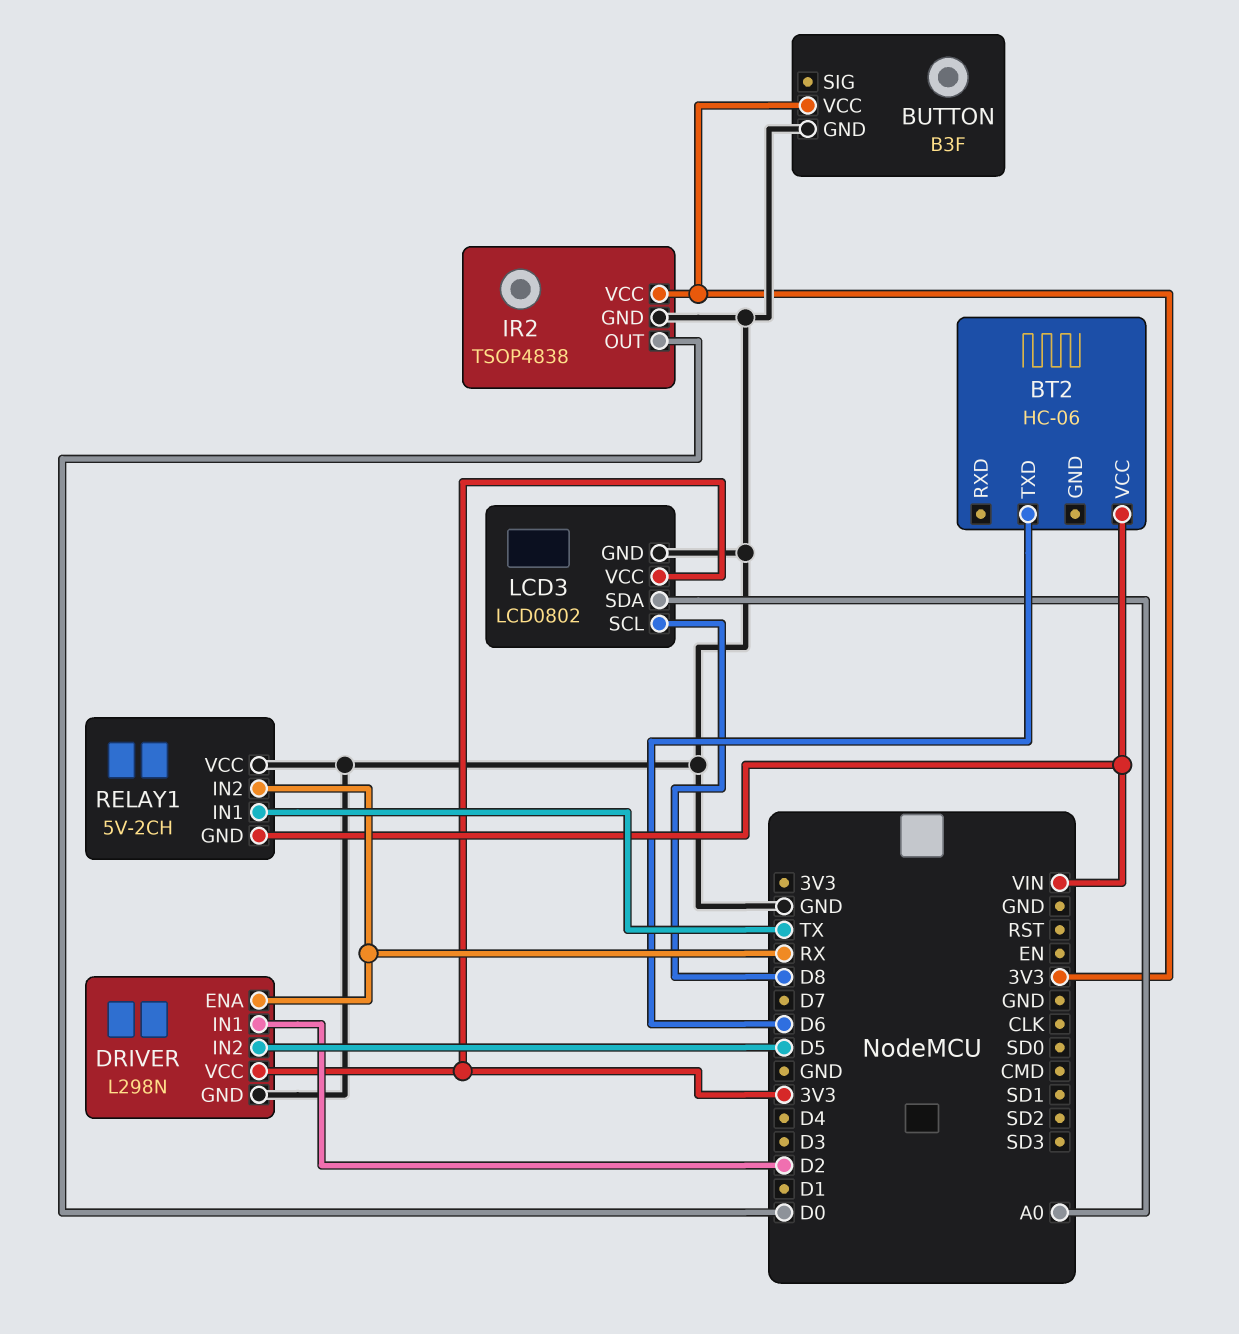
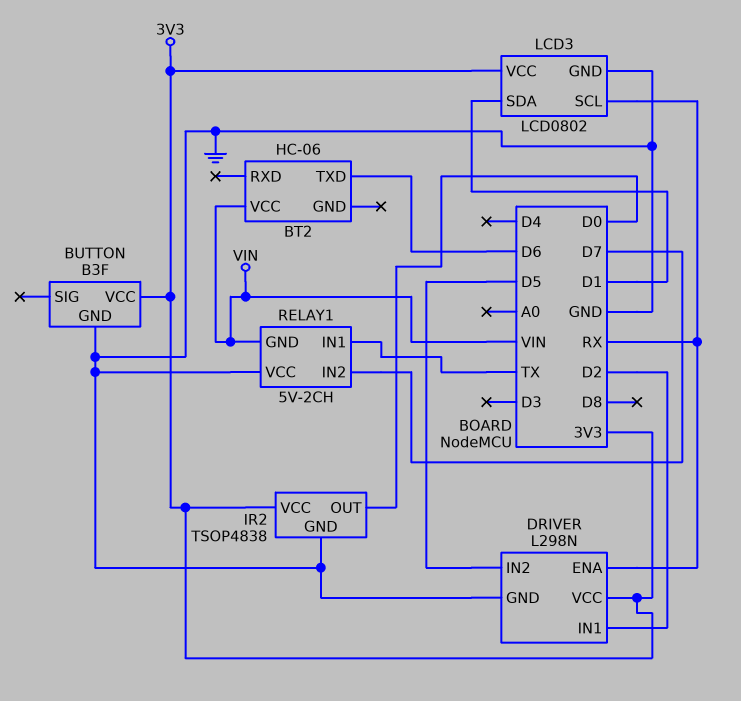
LCD3 pin SCL: D8 -> RX
LCD3 pin SDA: A0 -> D1
RELAY1 pin IN2: RX -> D7

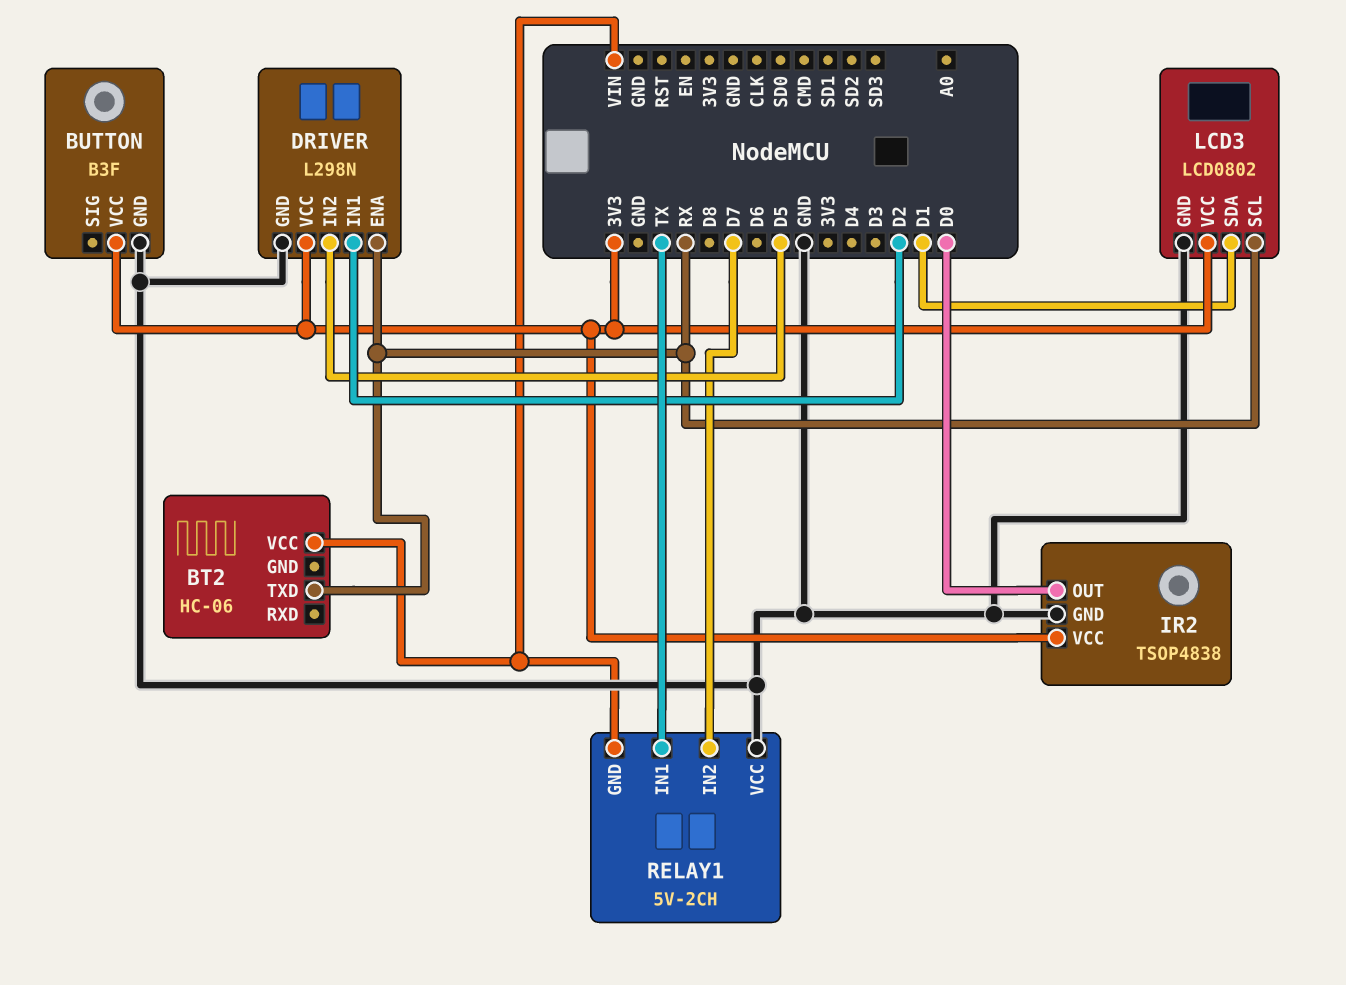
BT2 pin TXD: D6 -> RX

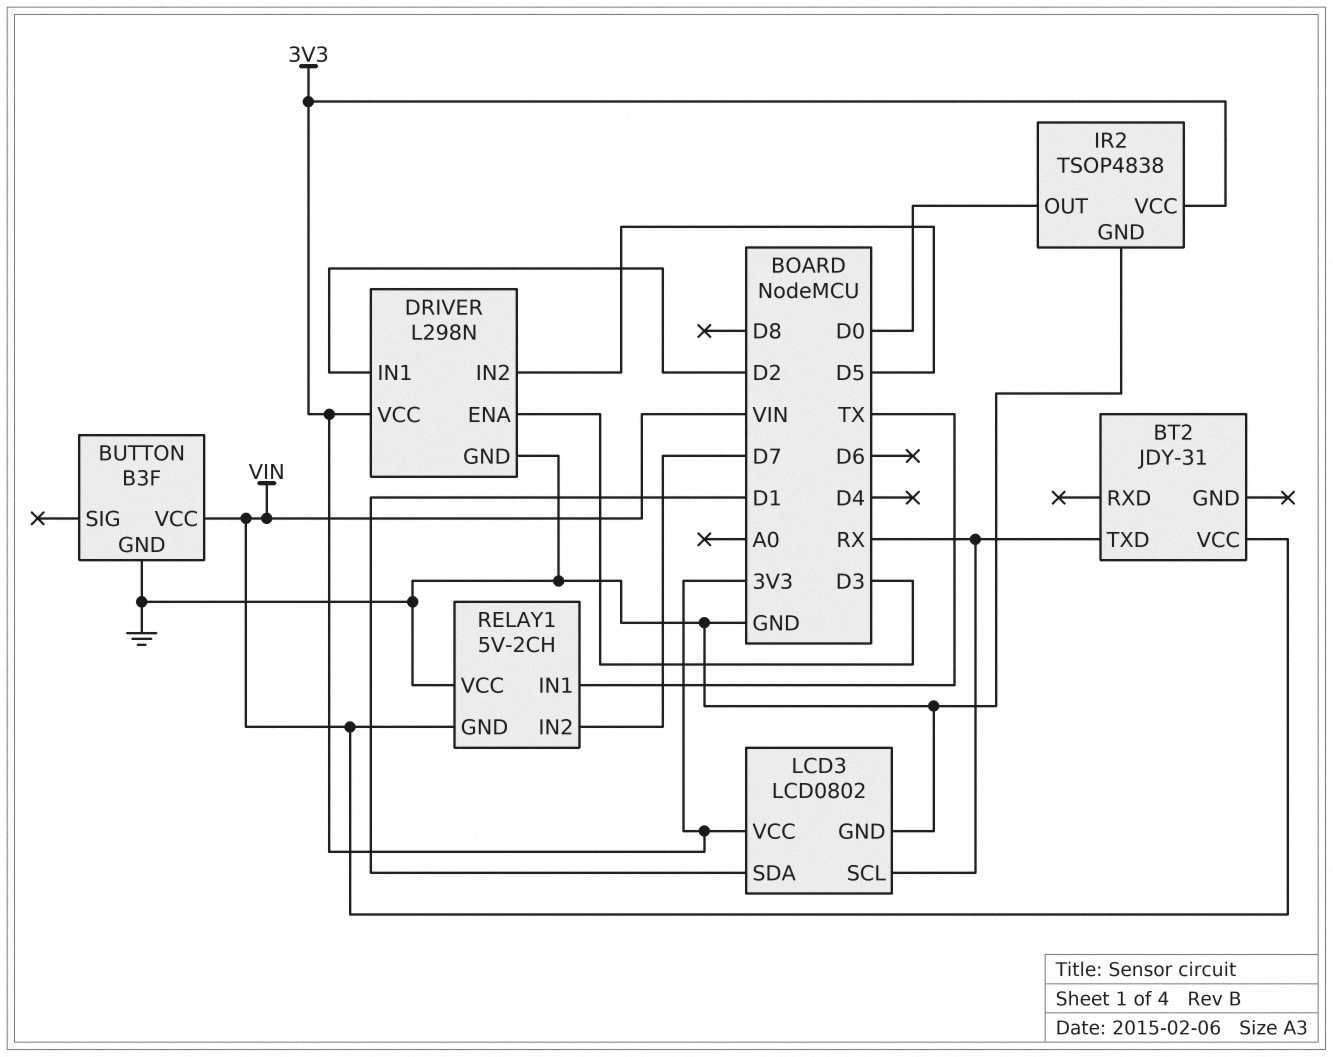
BT2: HC-06 -> JDY-31
BUTTON pin VCC: 3V3 -> VIN
DRIVER pin ENA: RX -> D3

